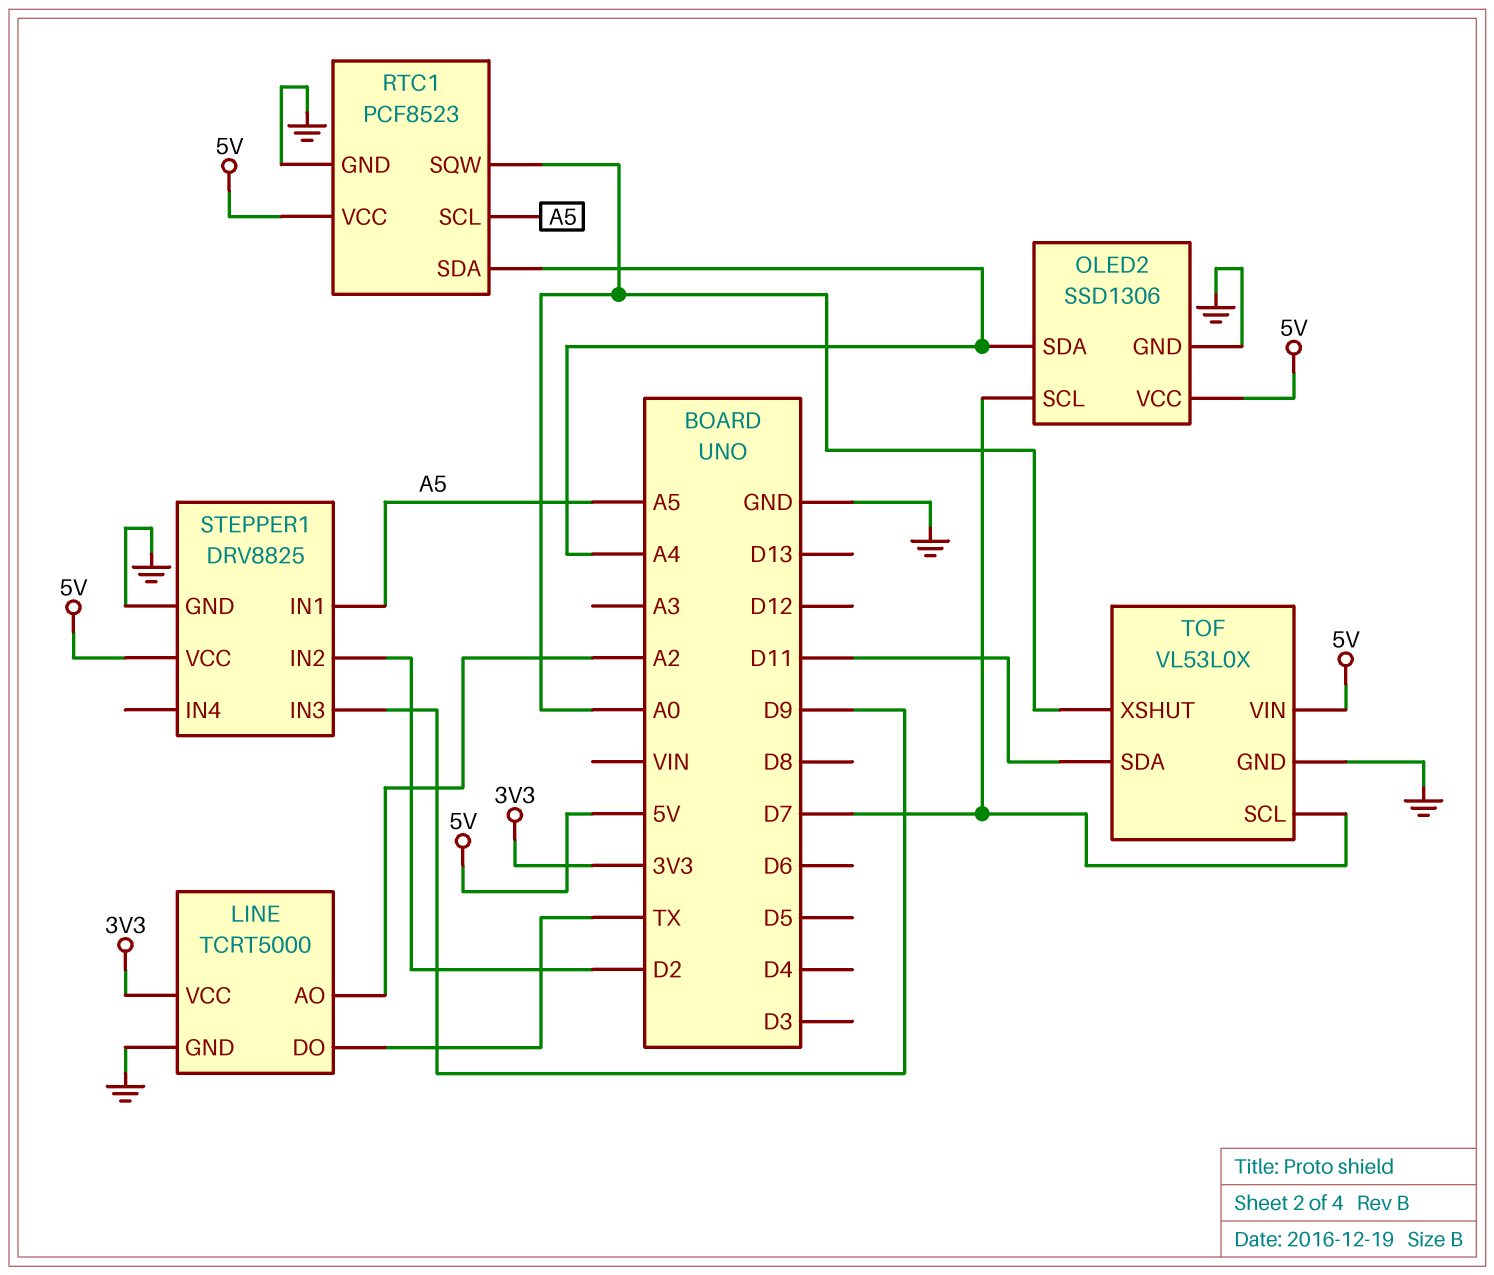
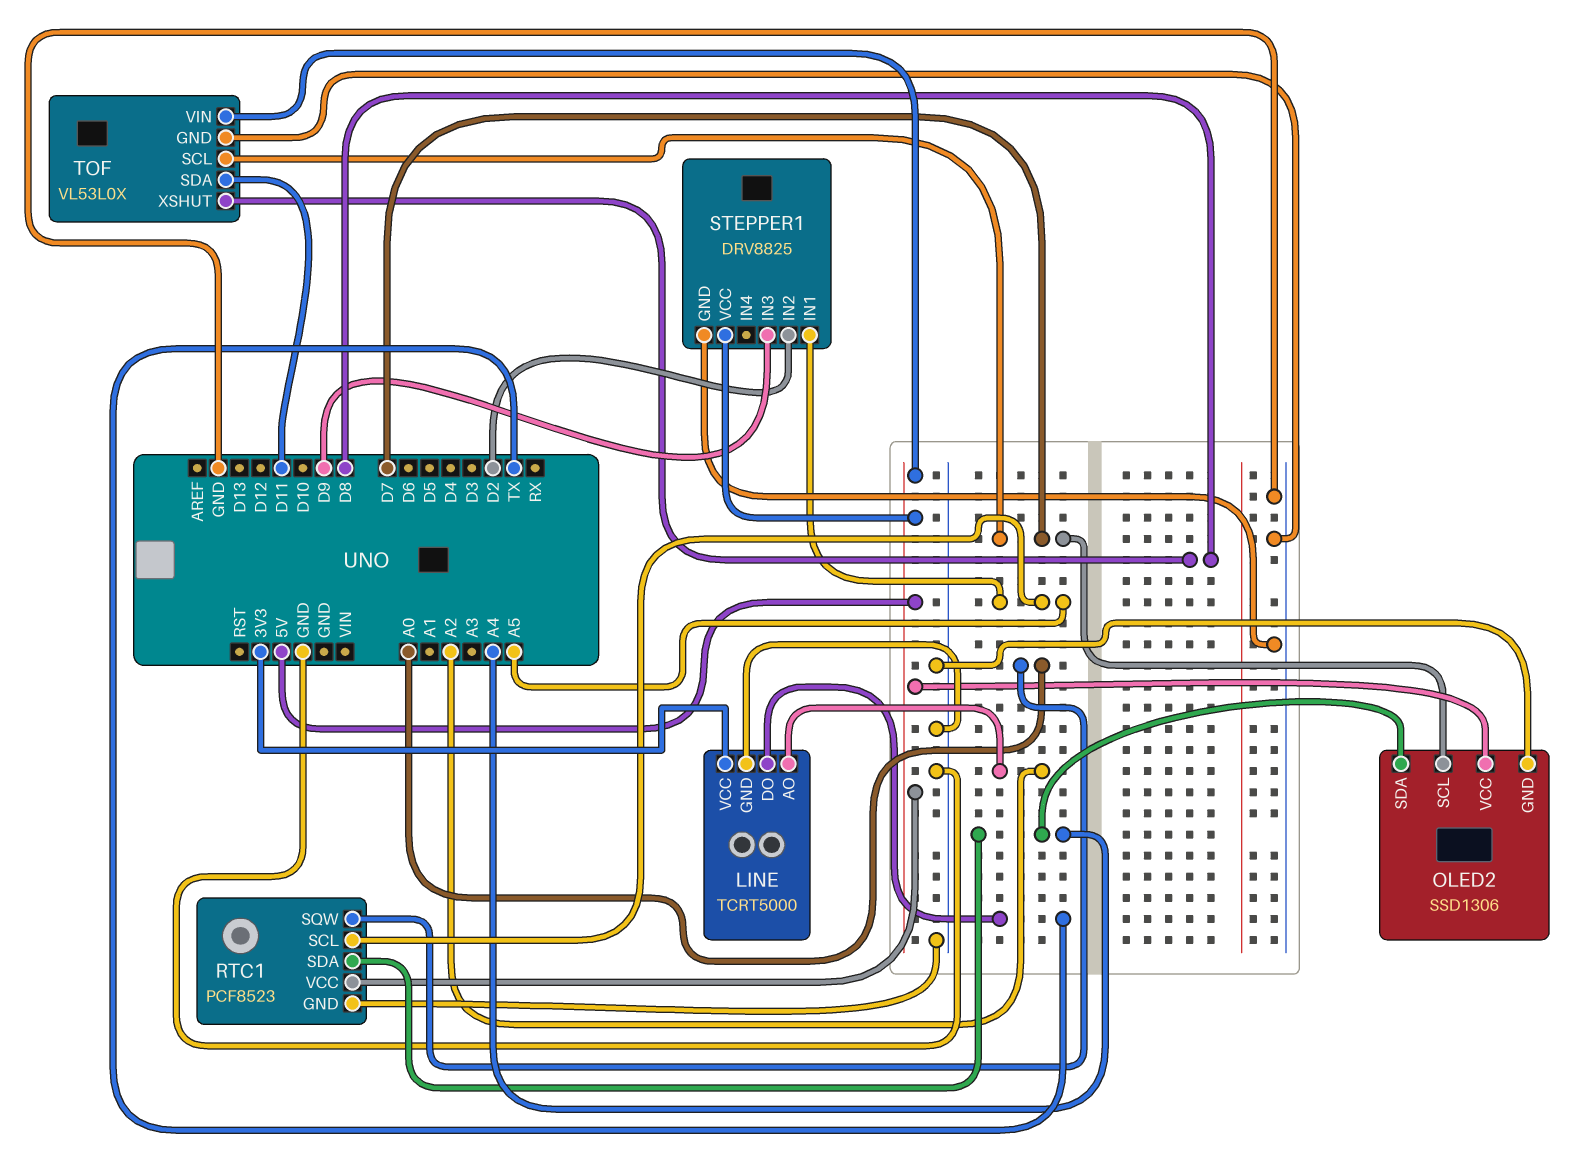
TOF pin XSHUT: A0 -> D8

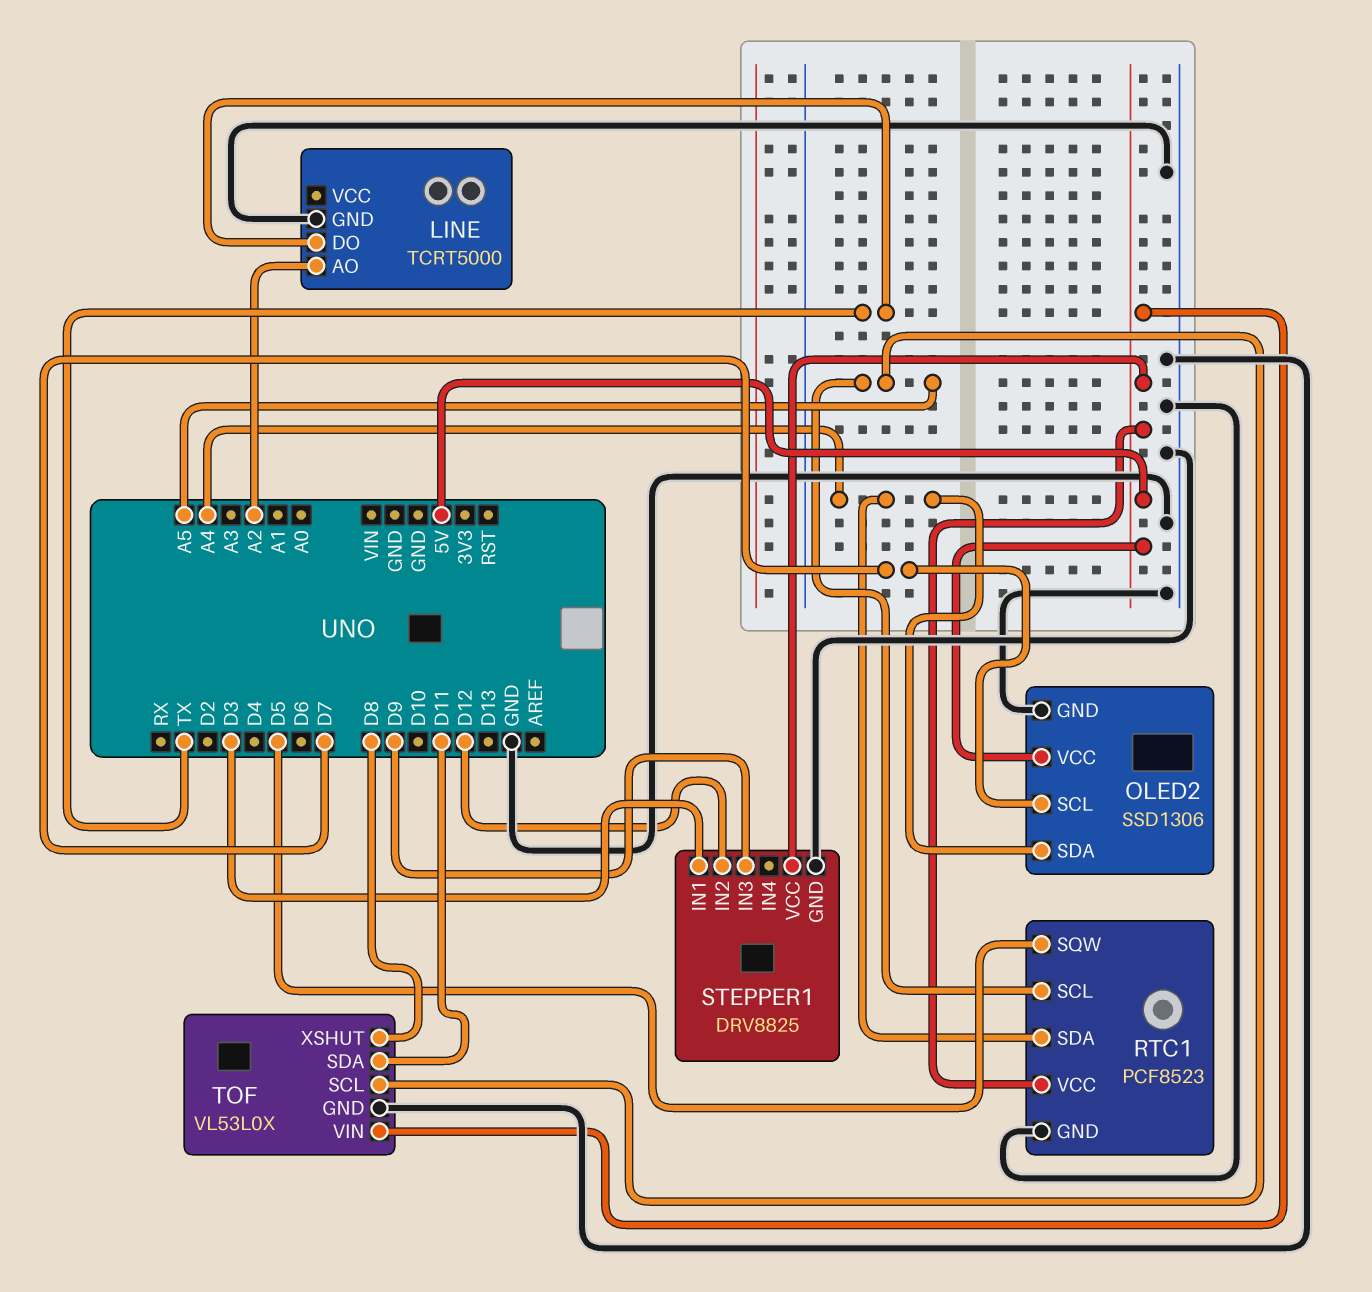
LINE pin VCC: 3V3 -> none
RTC1 pin SQW: A0 -> D5
STEPPER1 pin IN1: A5 -> D3
STEPPER1 pin IN2: D2 -> D12
TOF pin SCL: D7 -> A5

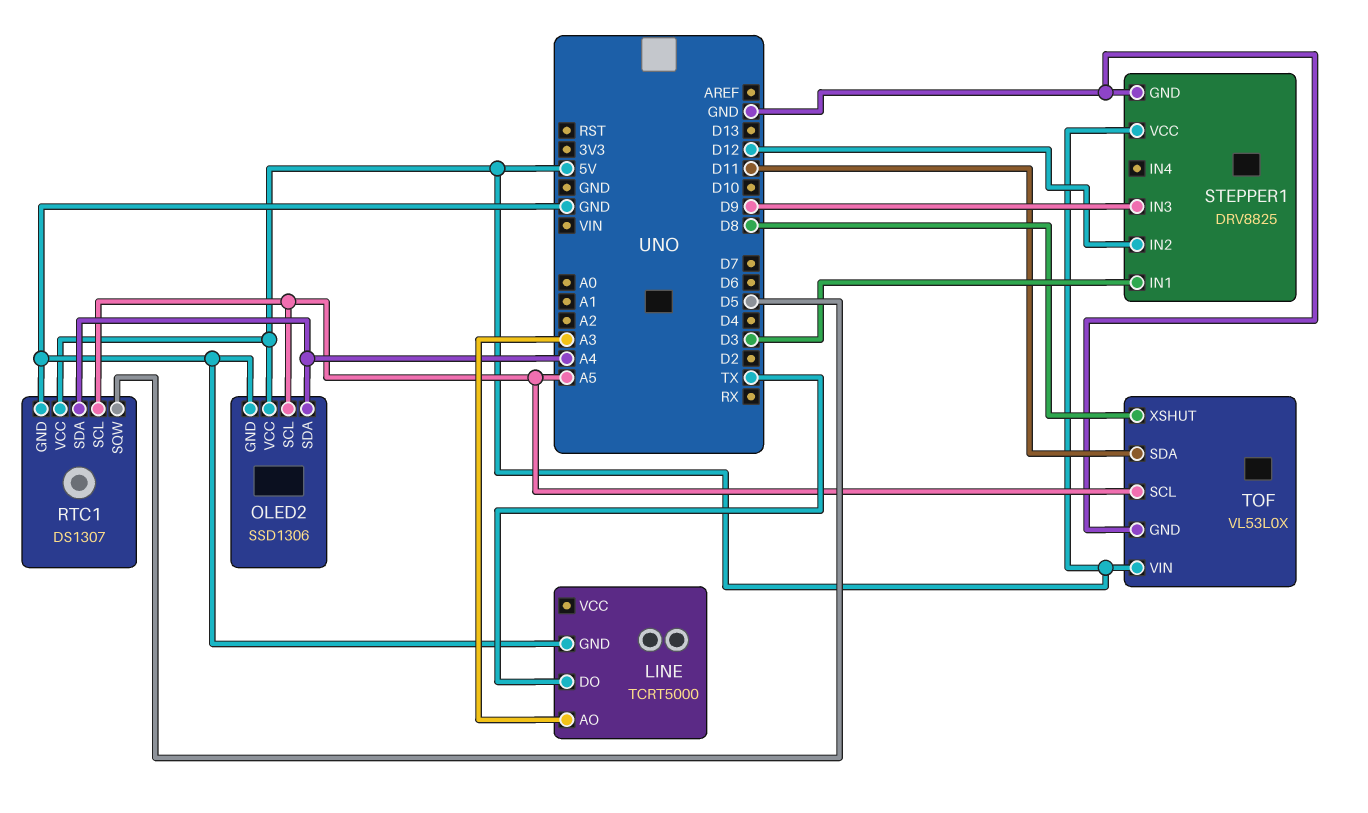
LINE pin AO: A2 -> A3
OLED2 pin SCL: D7 -> A5
RTC1: PCF8523 -> DS1307

